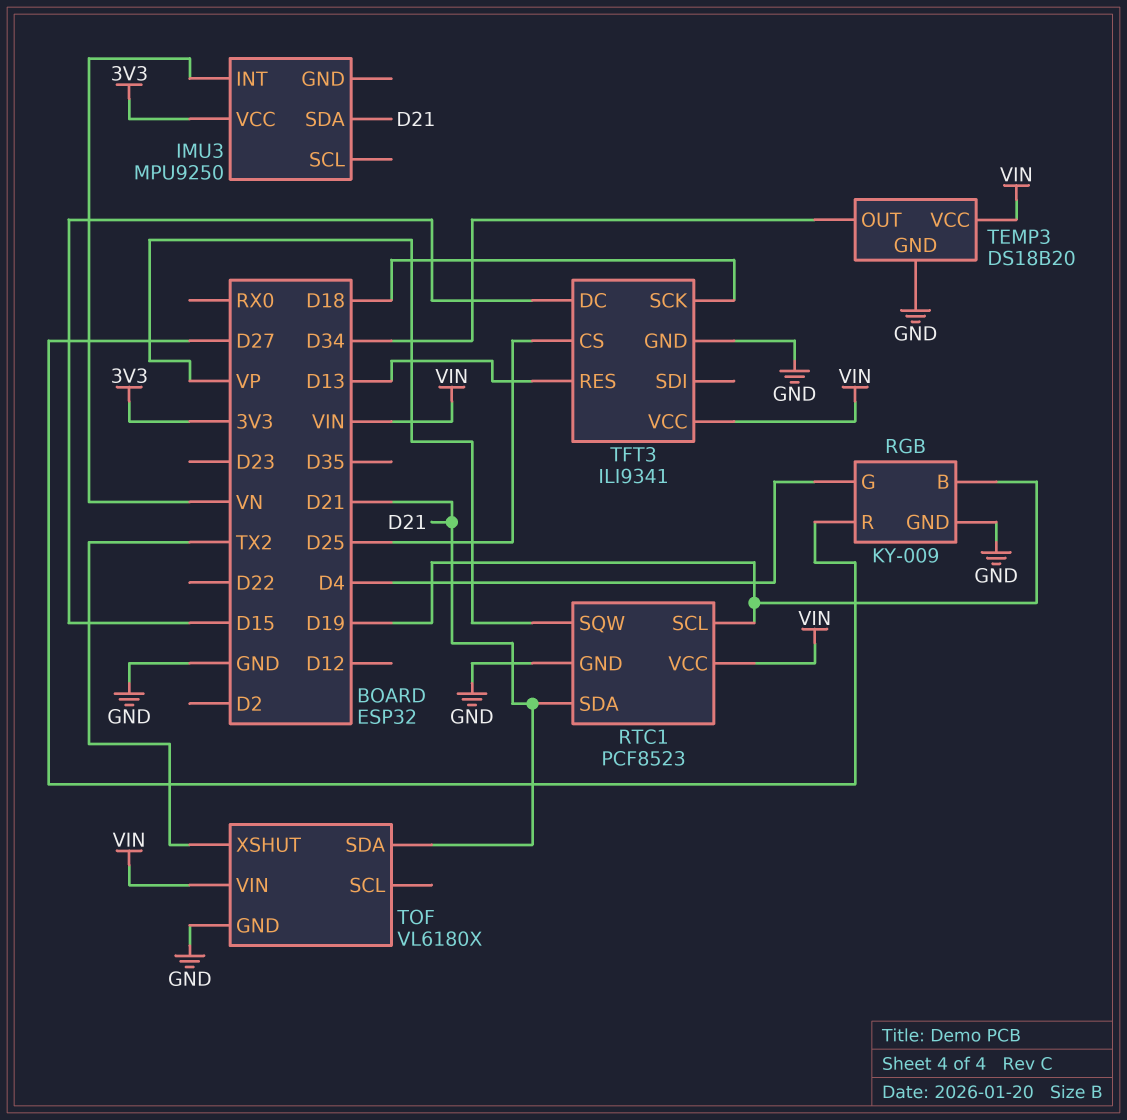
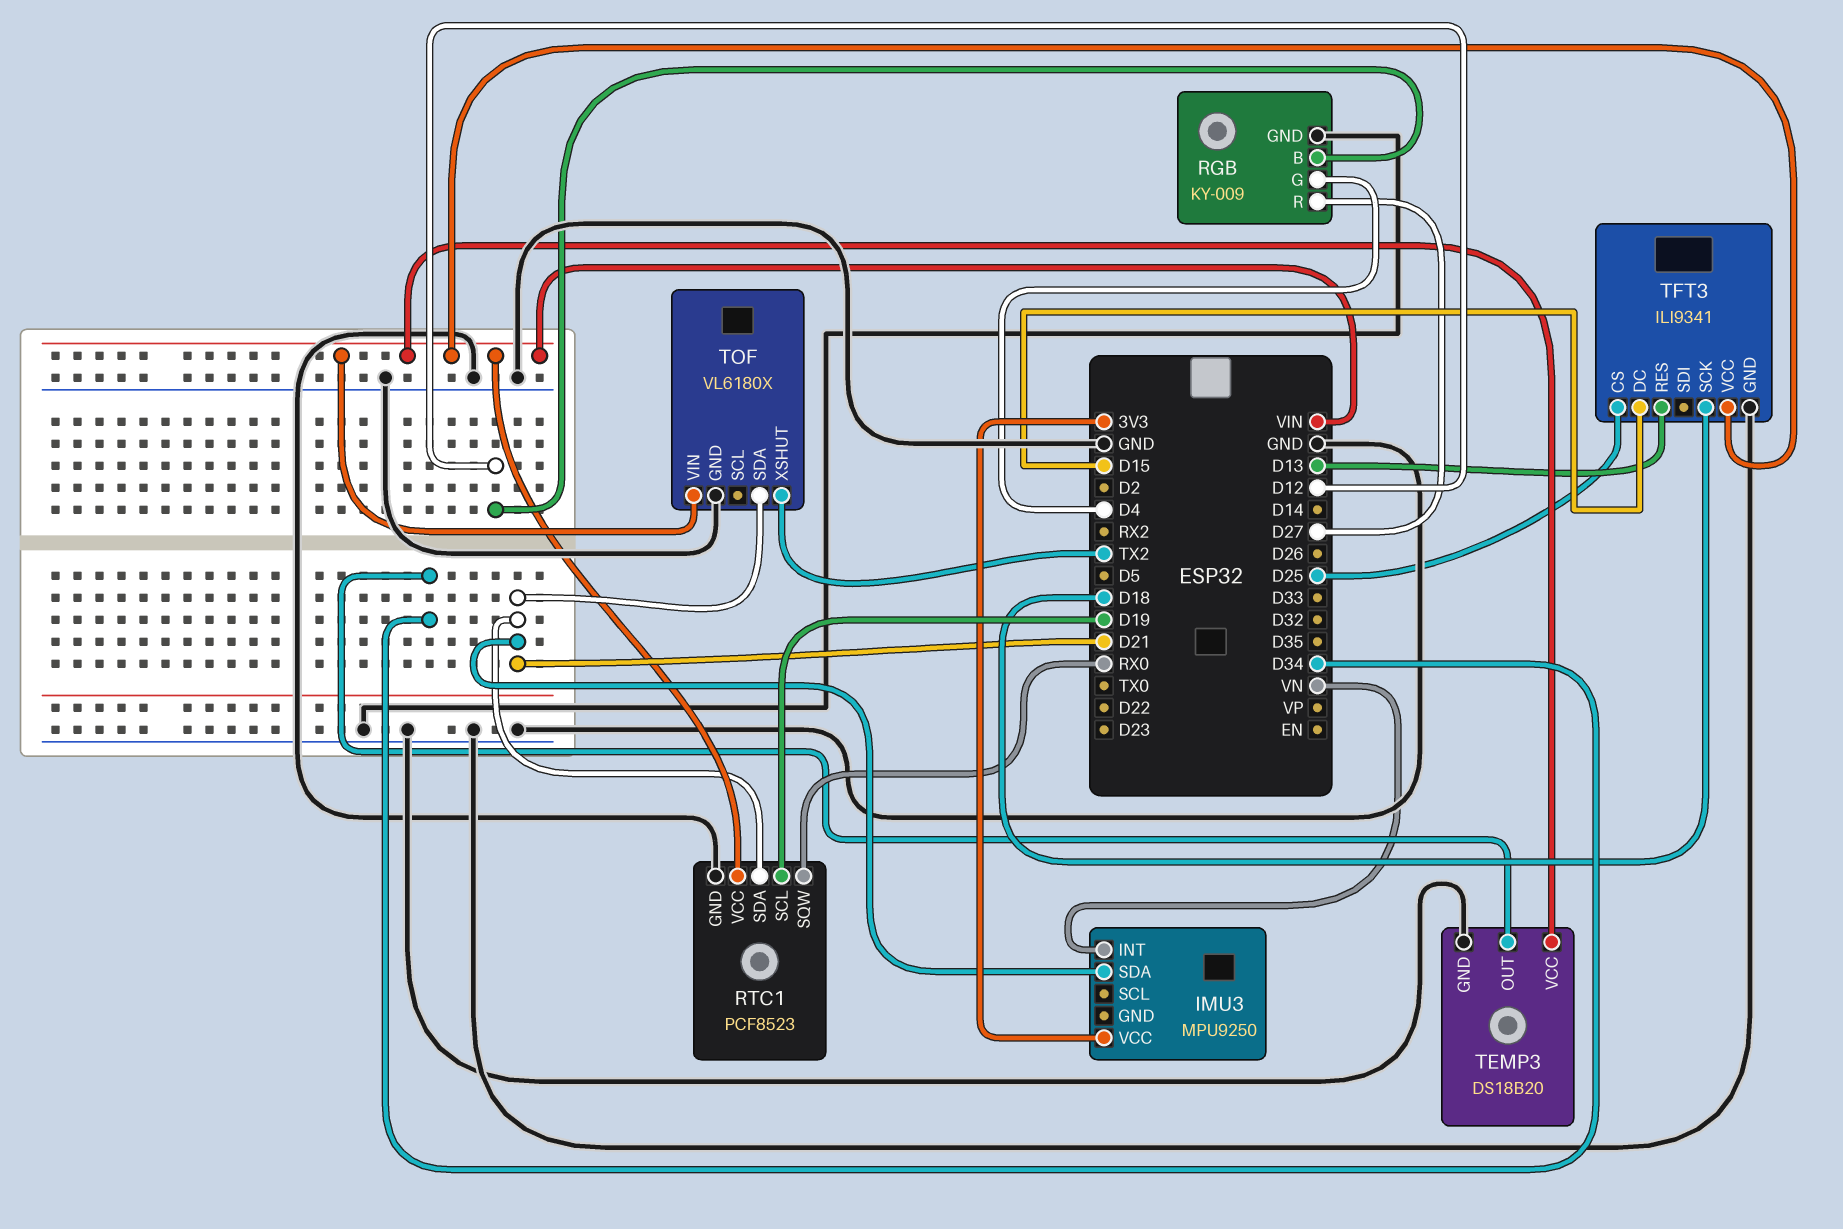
RGB pin B: D19 -> D12
RTC1 pin SQW: VP -> RX0

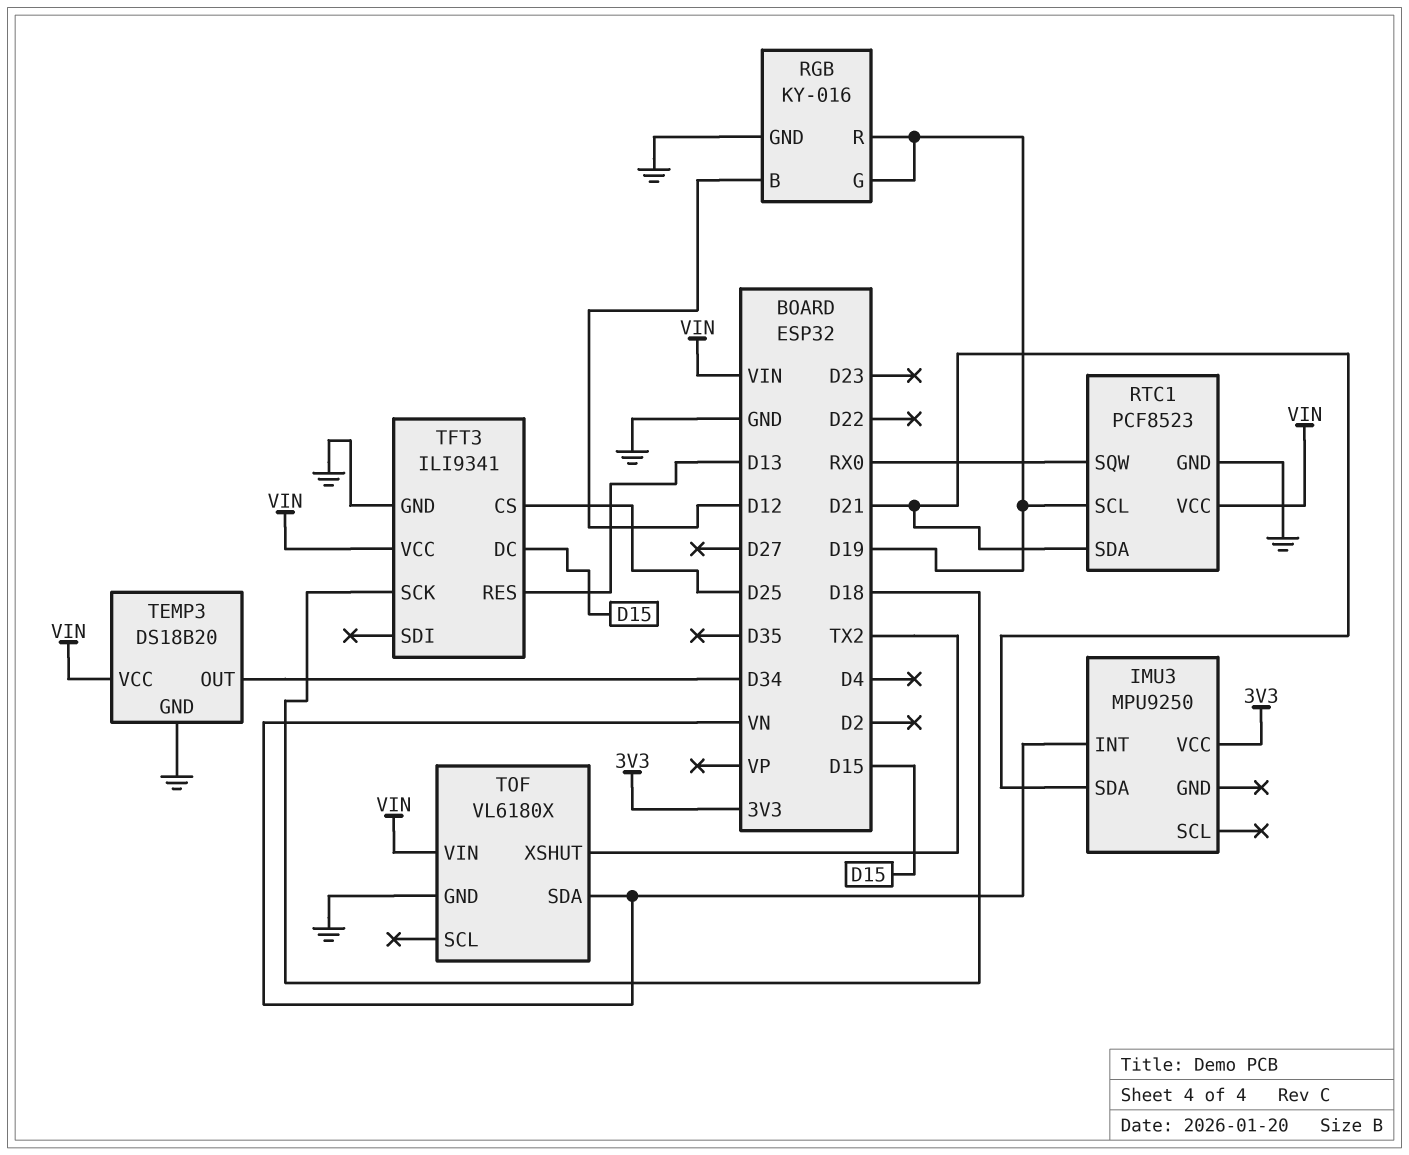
RGB: KY-009 -> KY-016
RGB pin G: D4 -> D19
RGB pin R: D27 -> D19
TOF pin SDA: D21 -> VN

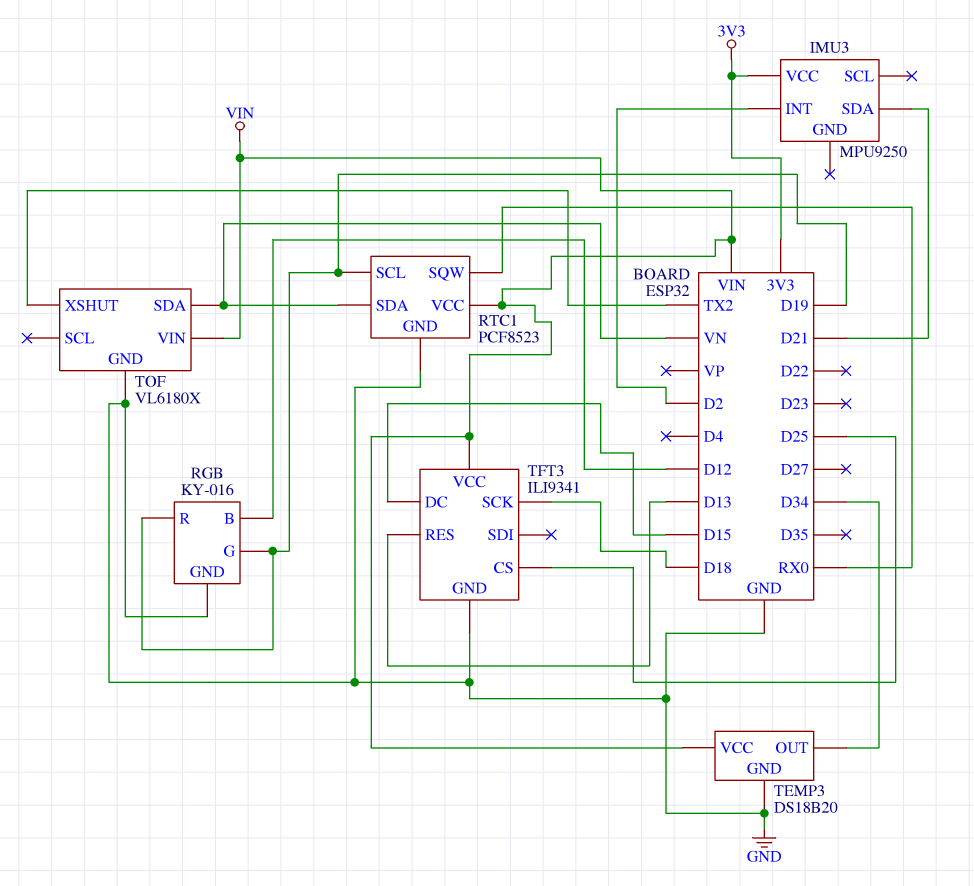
IMU3 pin INT: VN -> D2
RTC1 pin SDA: D21 -> VN

